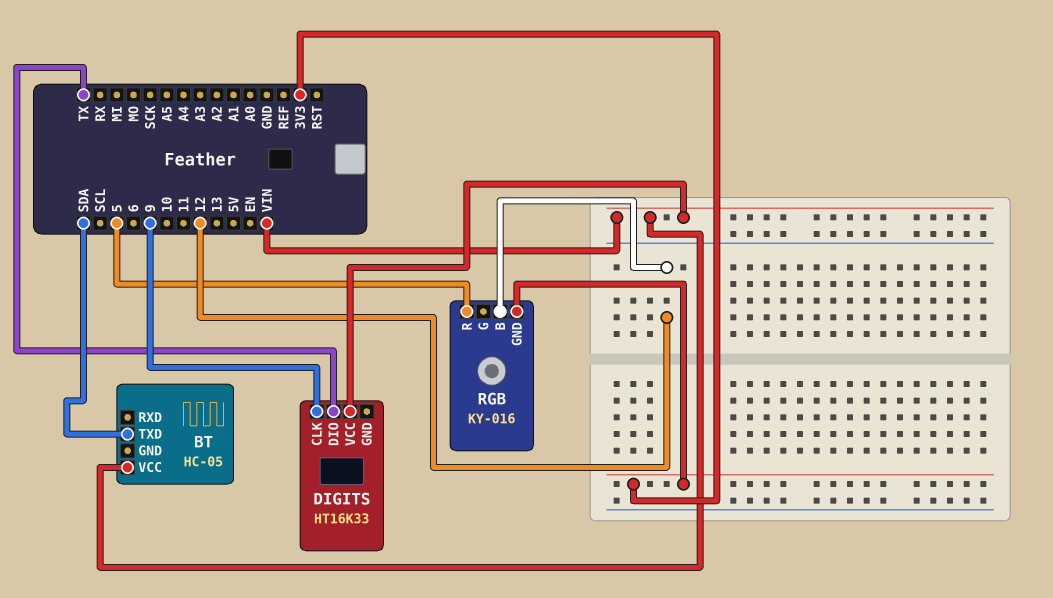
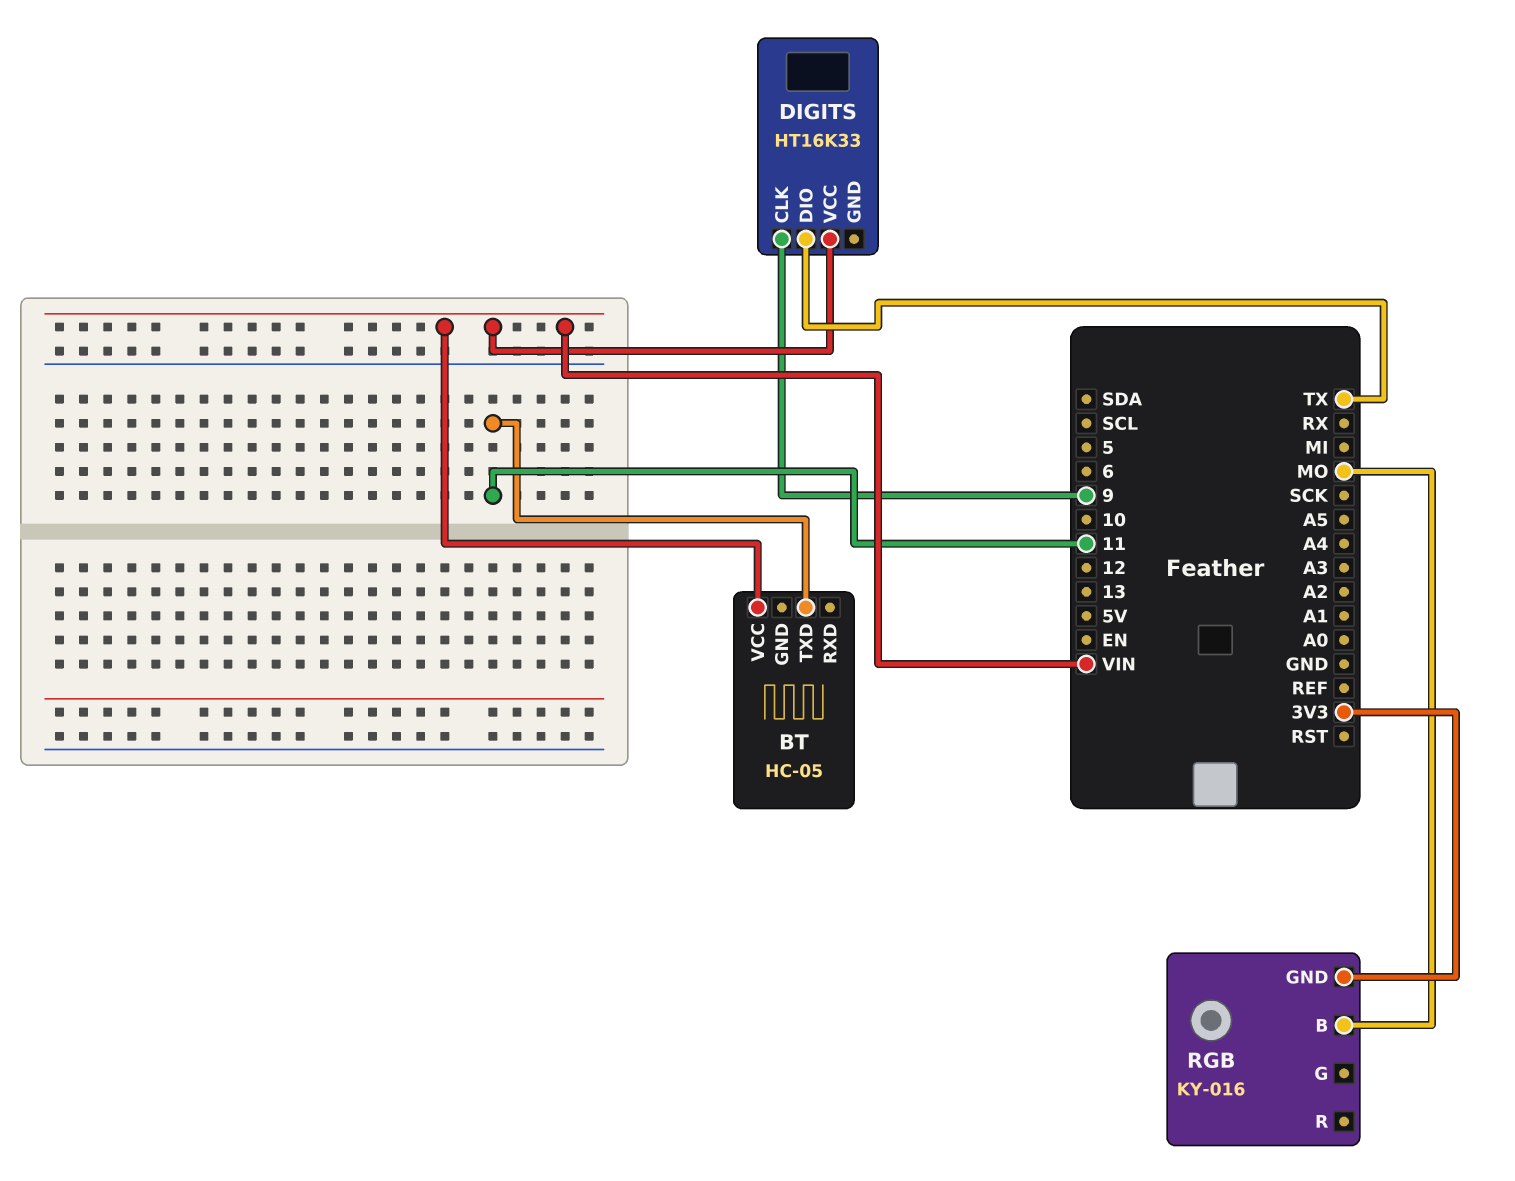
BT pin TXD: SDA -> 11
RGB pin B: 12 -> MO
RGB pin R: 5 -> none

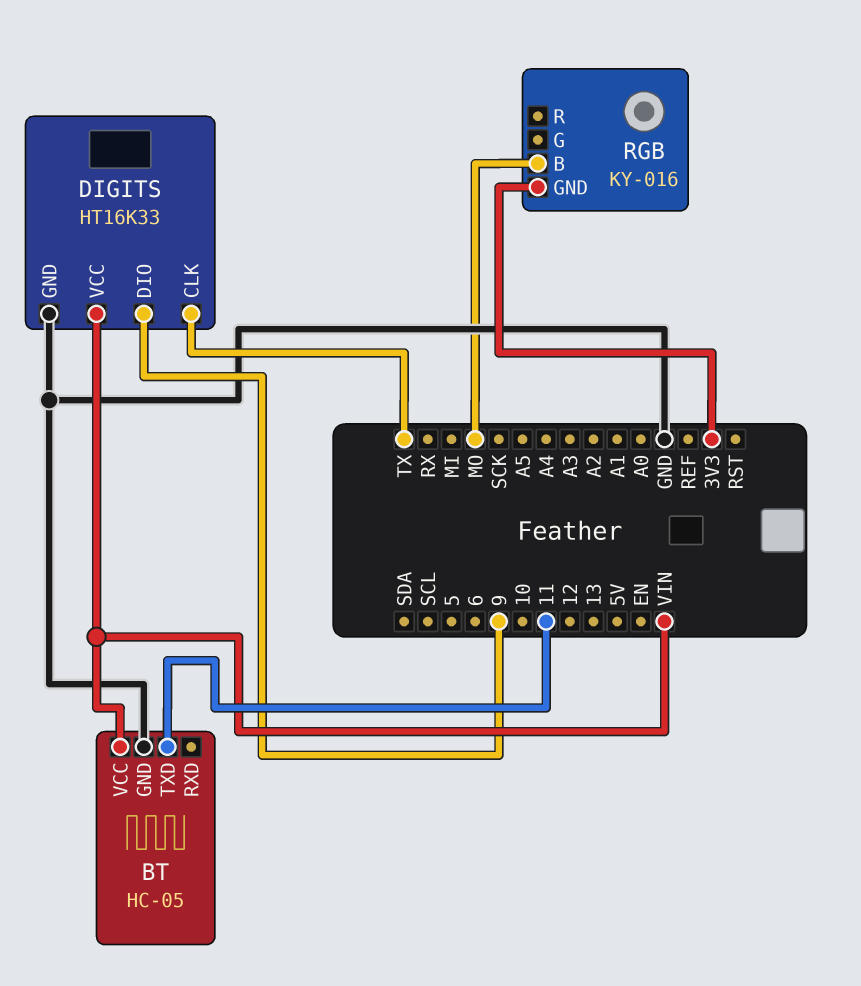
BT pin GND: none -> GND
DIGITS pin CLK: 9 -> TX
DIGITS pin DIO: TX -> 9
DIGITS pin GND: none -> GND

